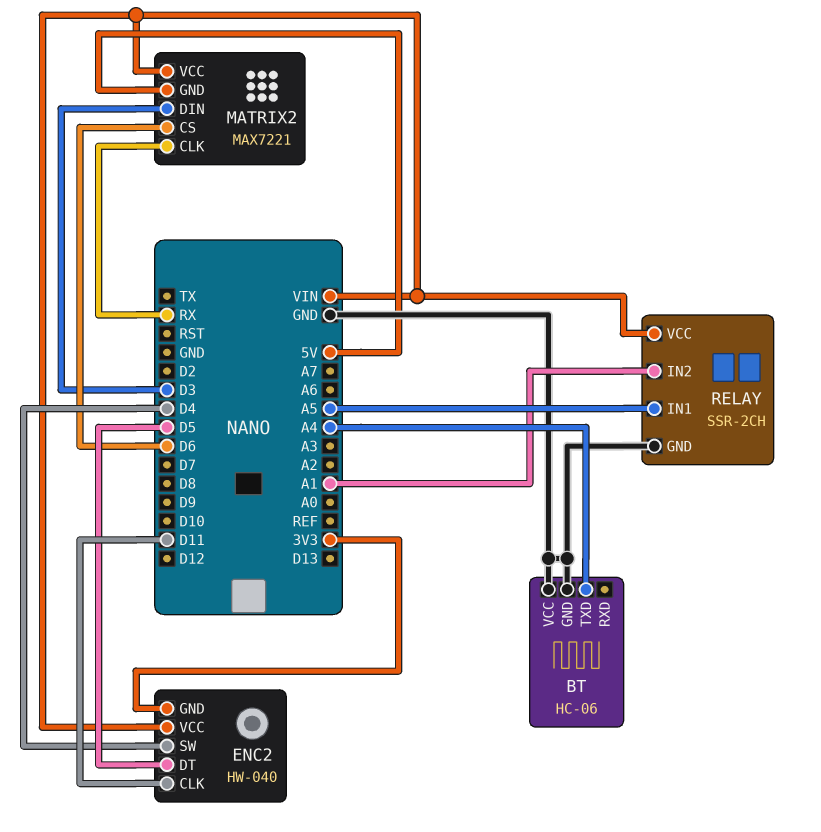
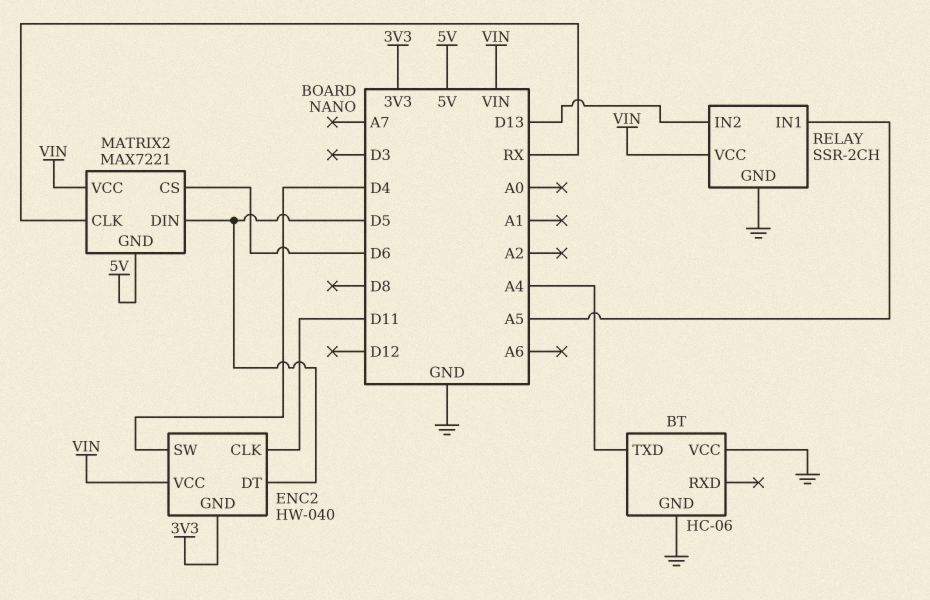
MATRIX2 pin DIN: D3 -> D5
RELAY pin IN2: A1 -> D13

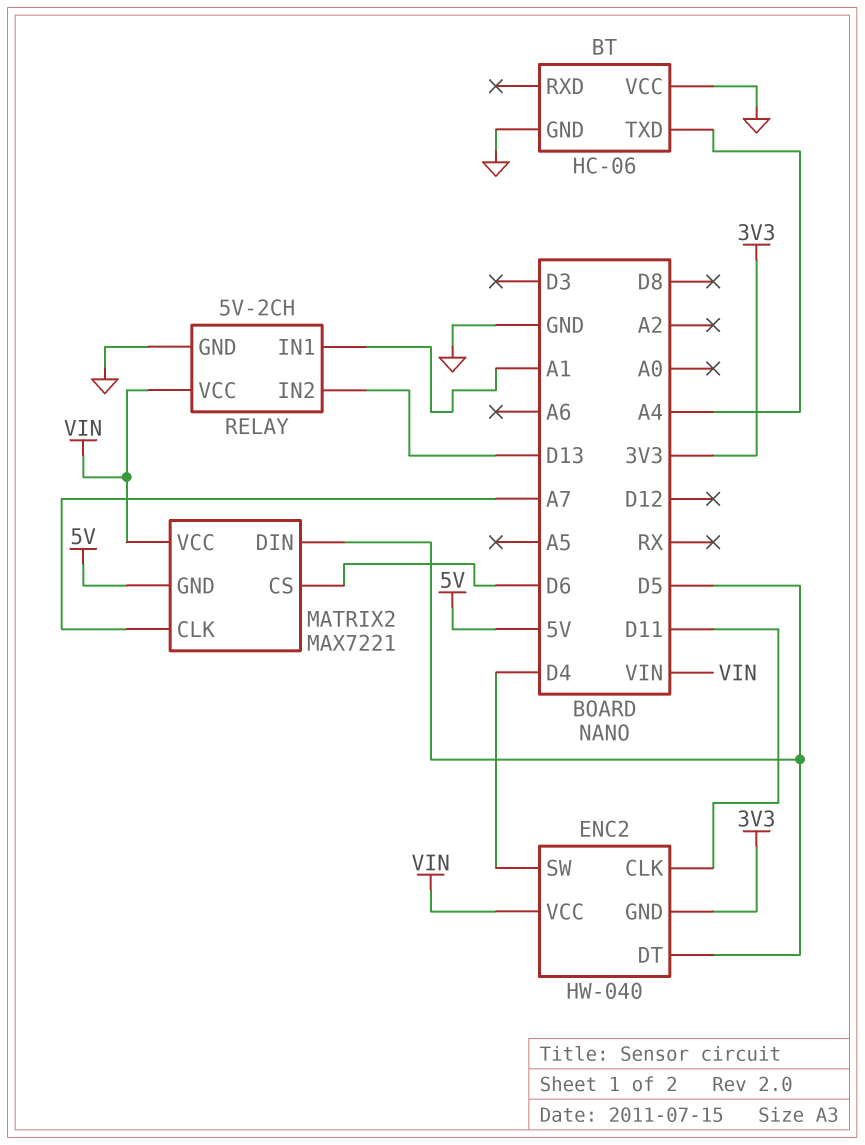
MATRIX2 pin CLK: RX -> A7
RELAY: SSR-2CH -> 5V-2CH
RELAY pin IN1: A5 -> A1

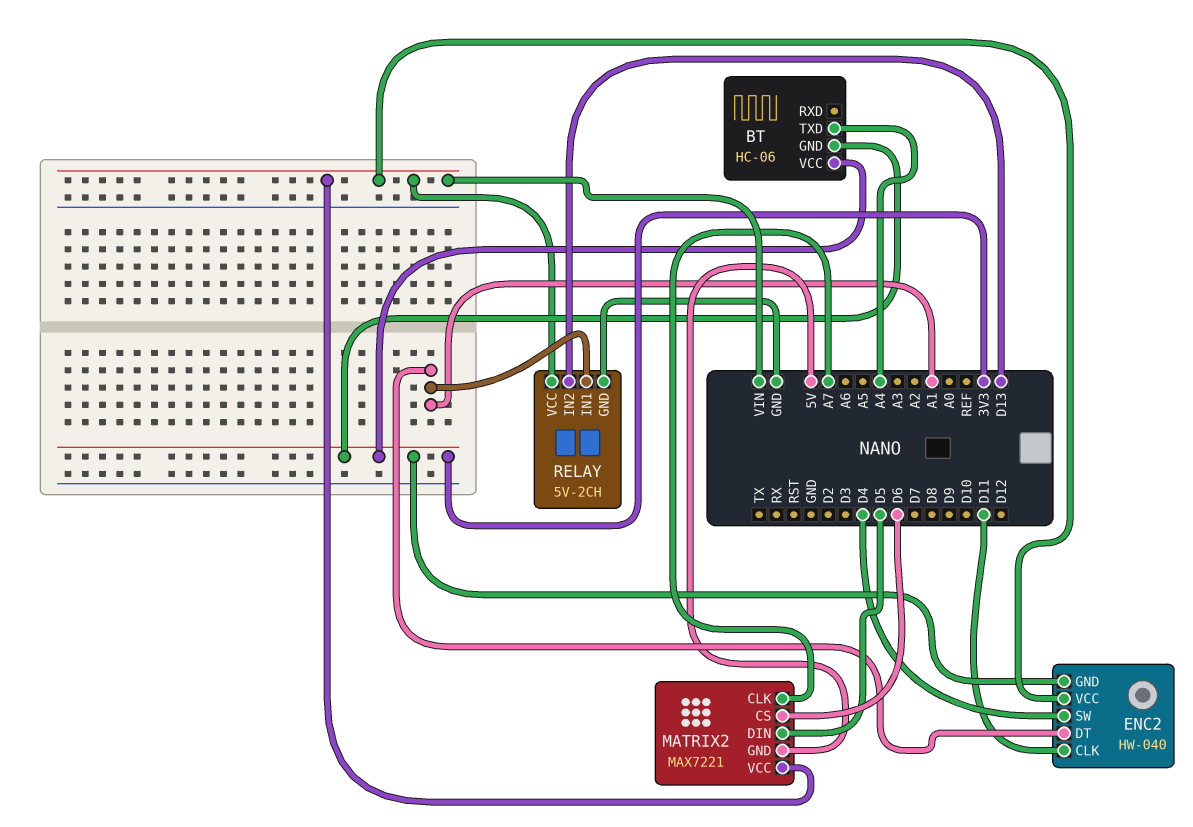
BT pin GND: GND -> 3V3
BT pin VCC: GND -> 3V3
ENC2 pin DT: D5 -> A1

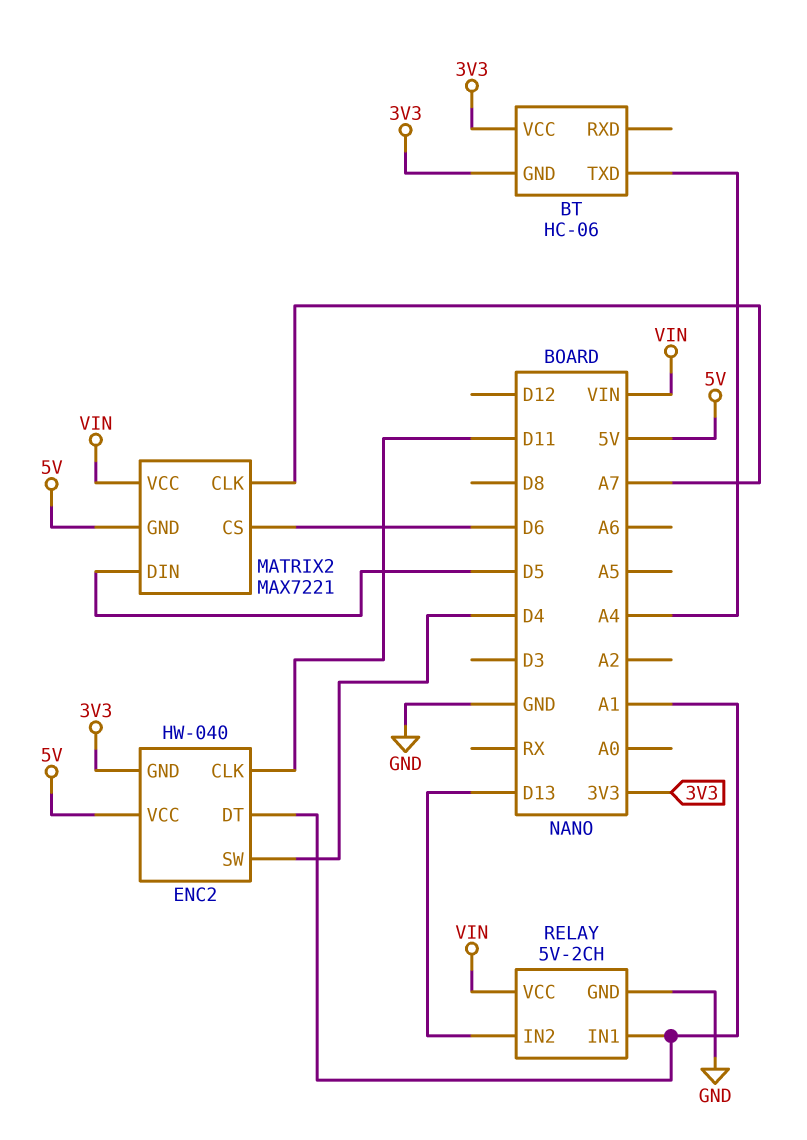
ENC2 pin VCC: VIN -> 5V

